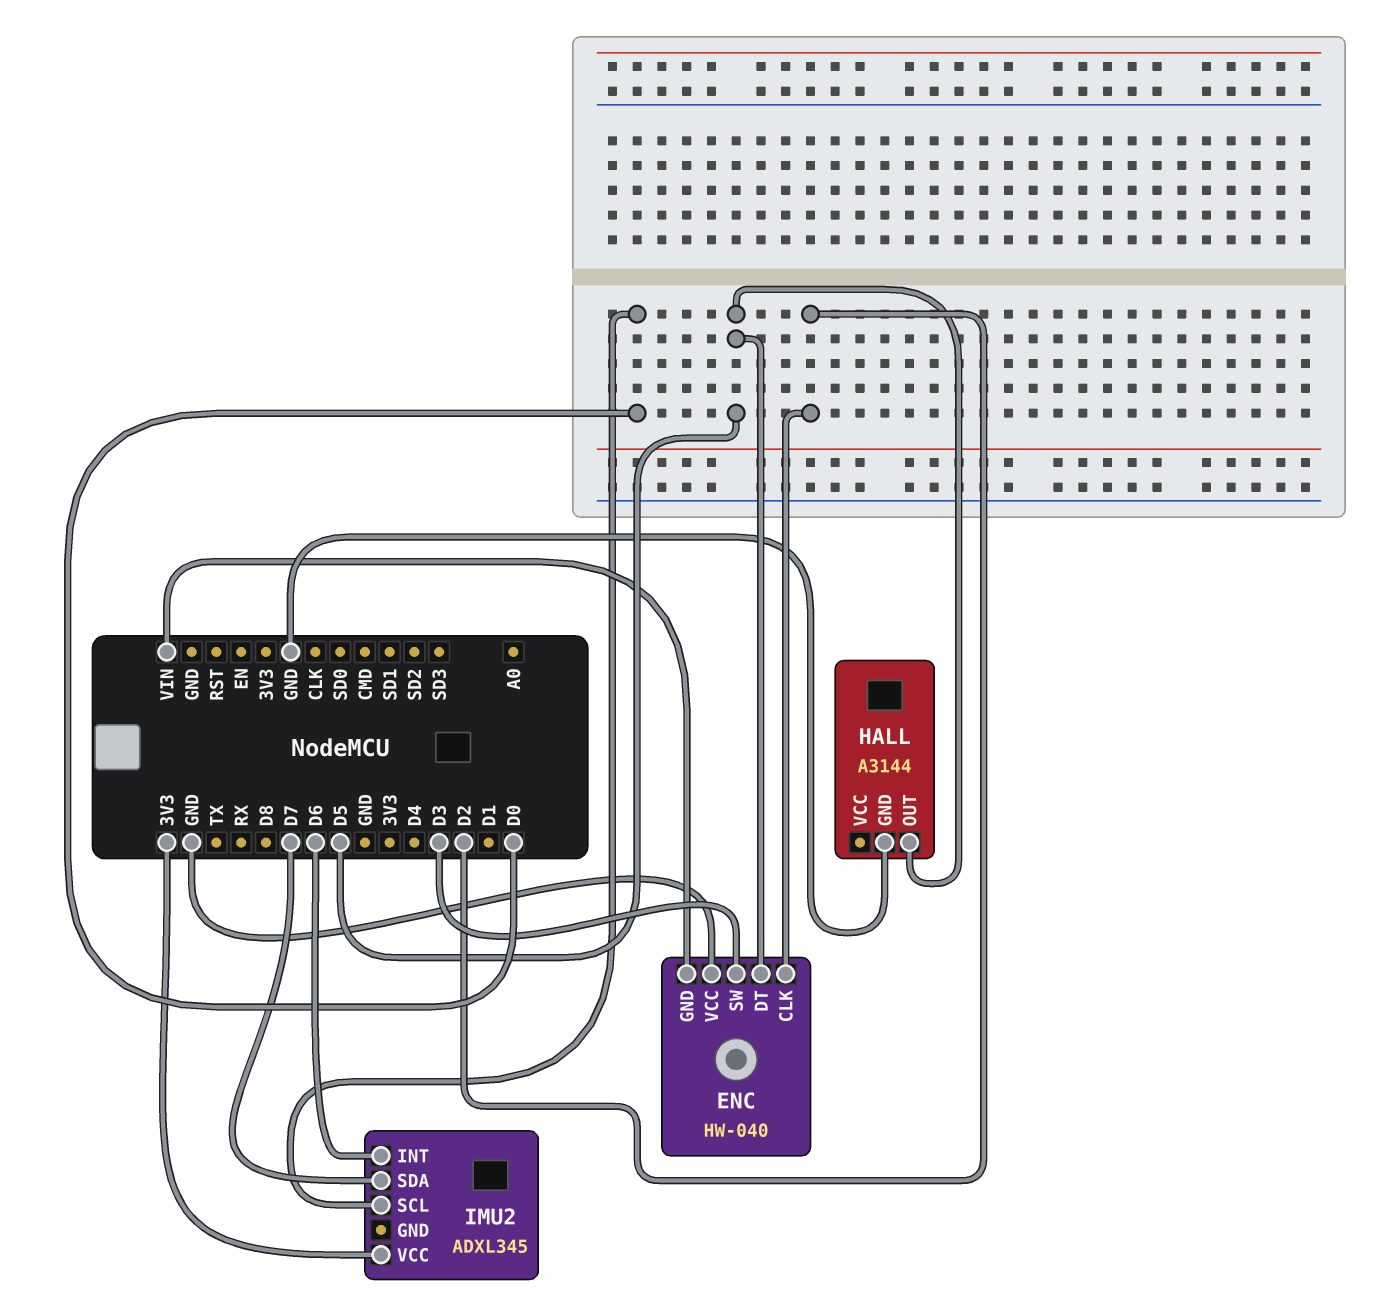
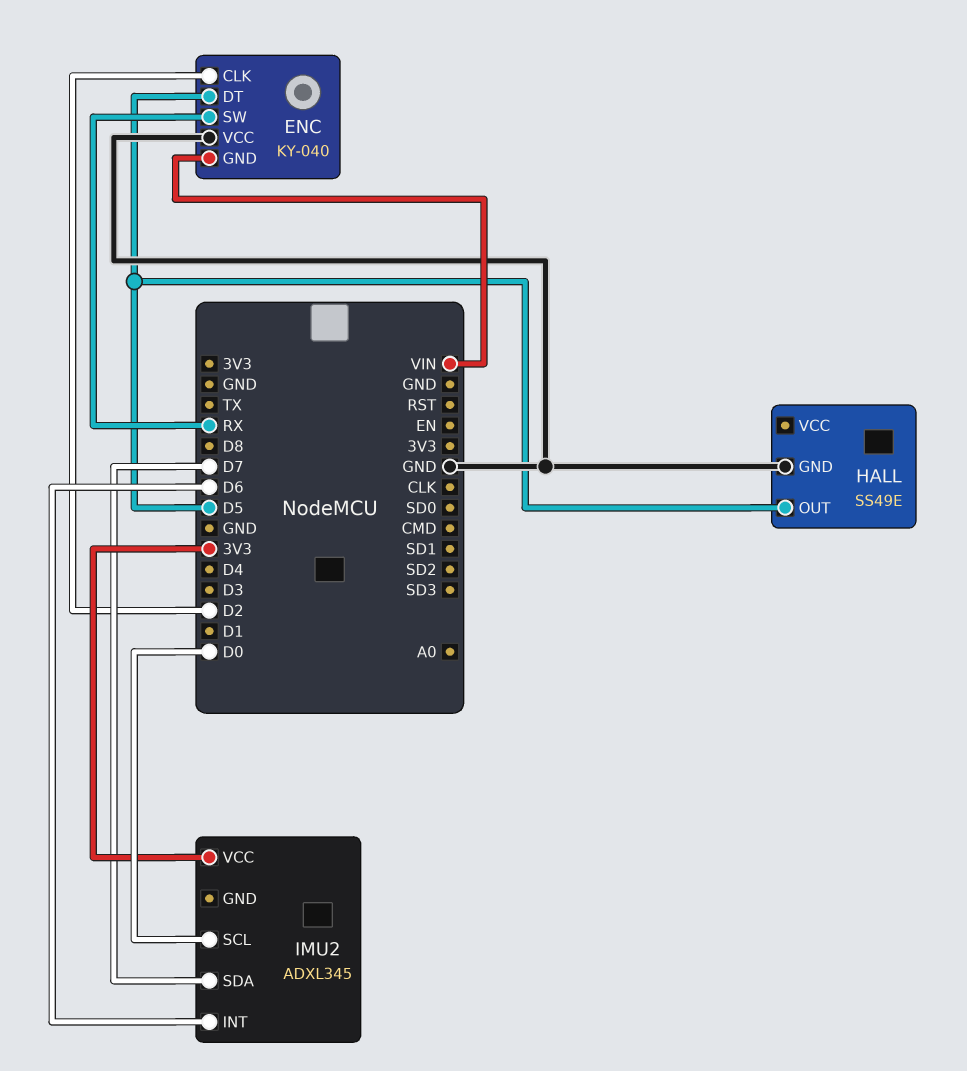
ENC: HW-040 -> KY-040
ENC pin SW: D3 -> RX
HALL: A3144 -> SS49E

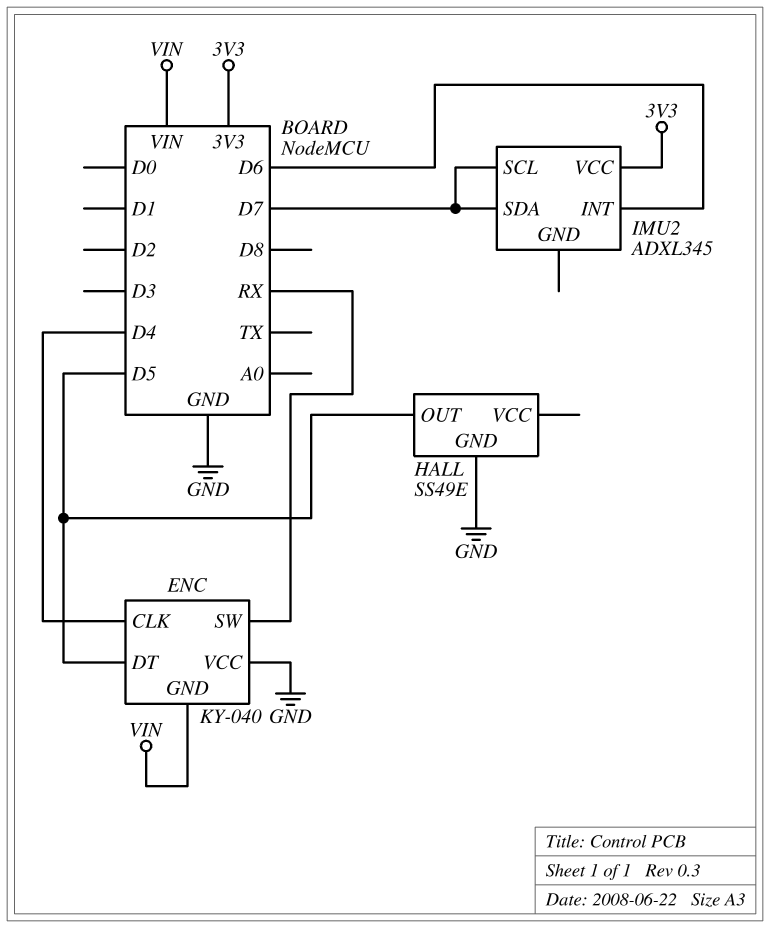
ENC pin CLK: D2 -> D4
IMU2 pin SCL: D0 -> D7

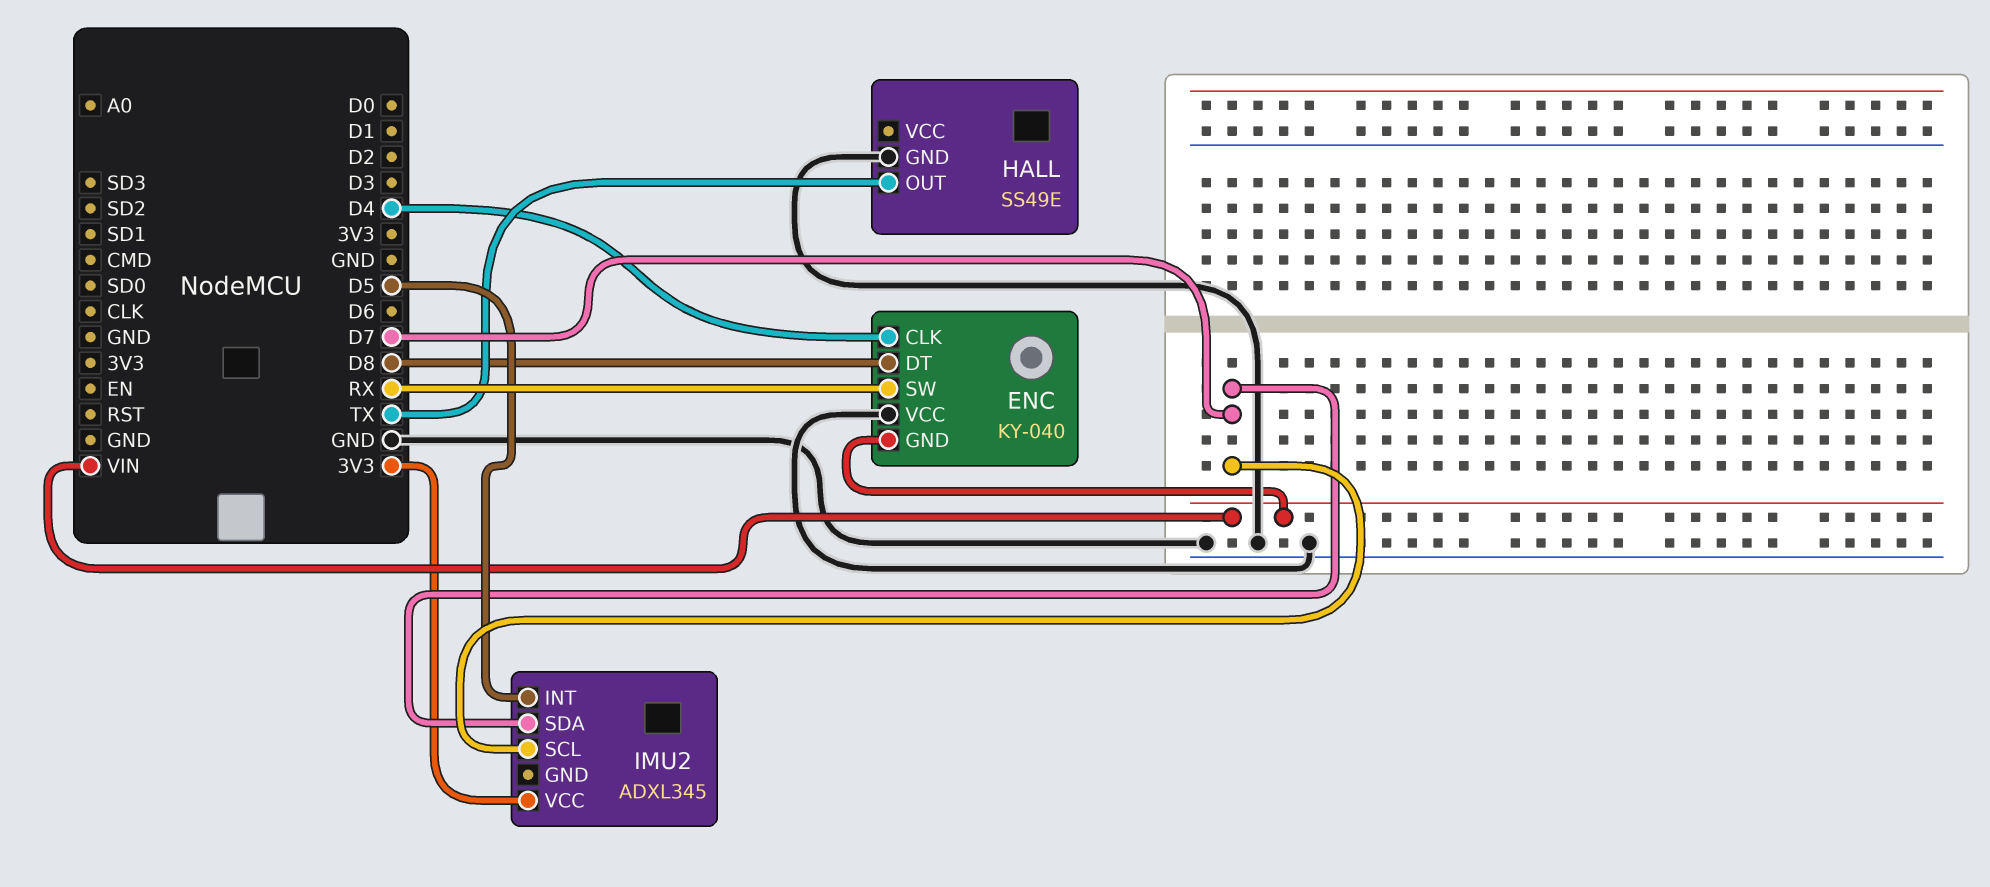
ENC pin DT: D5 -> D8
HALL pin OUT: D5 -> TX
IMU2 pin INT: D6 -> D5

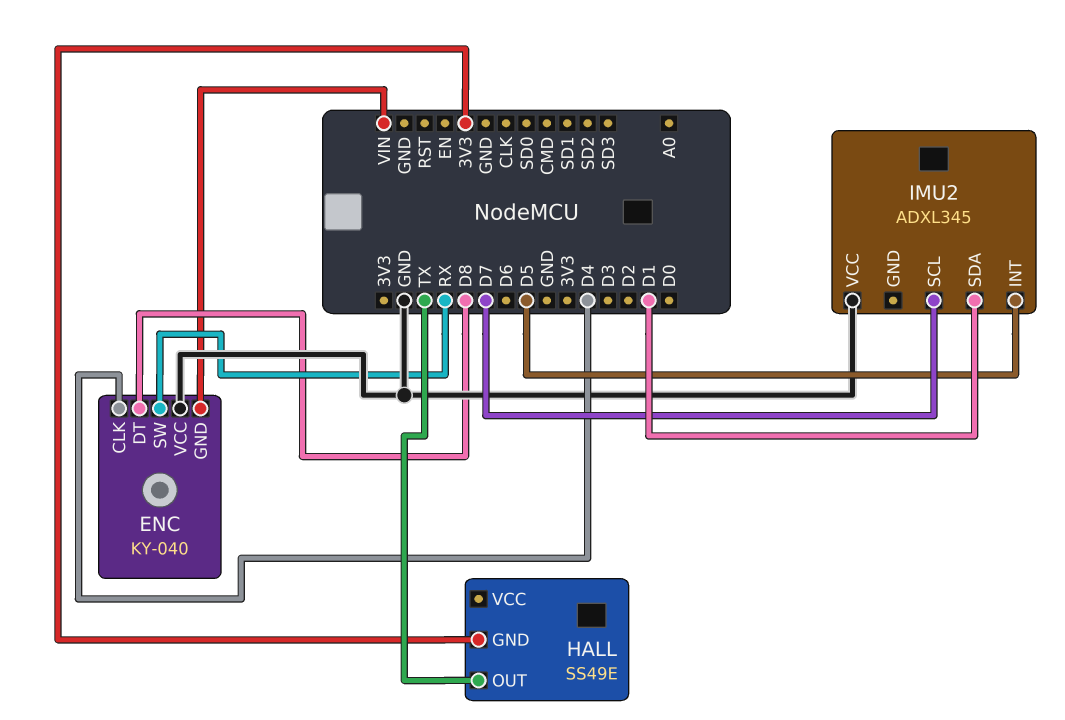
HALL pin GND: GND -> 3V3
IMU2 pin SDA: D7 -> D1
IMU2 pin VCC: 3V3 -> GND

